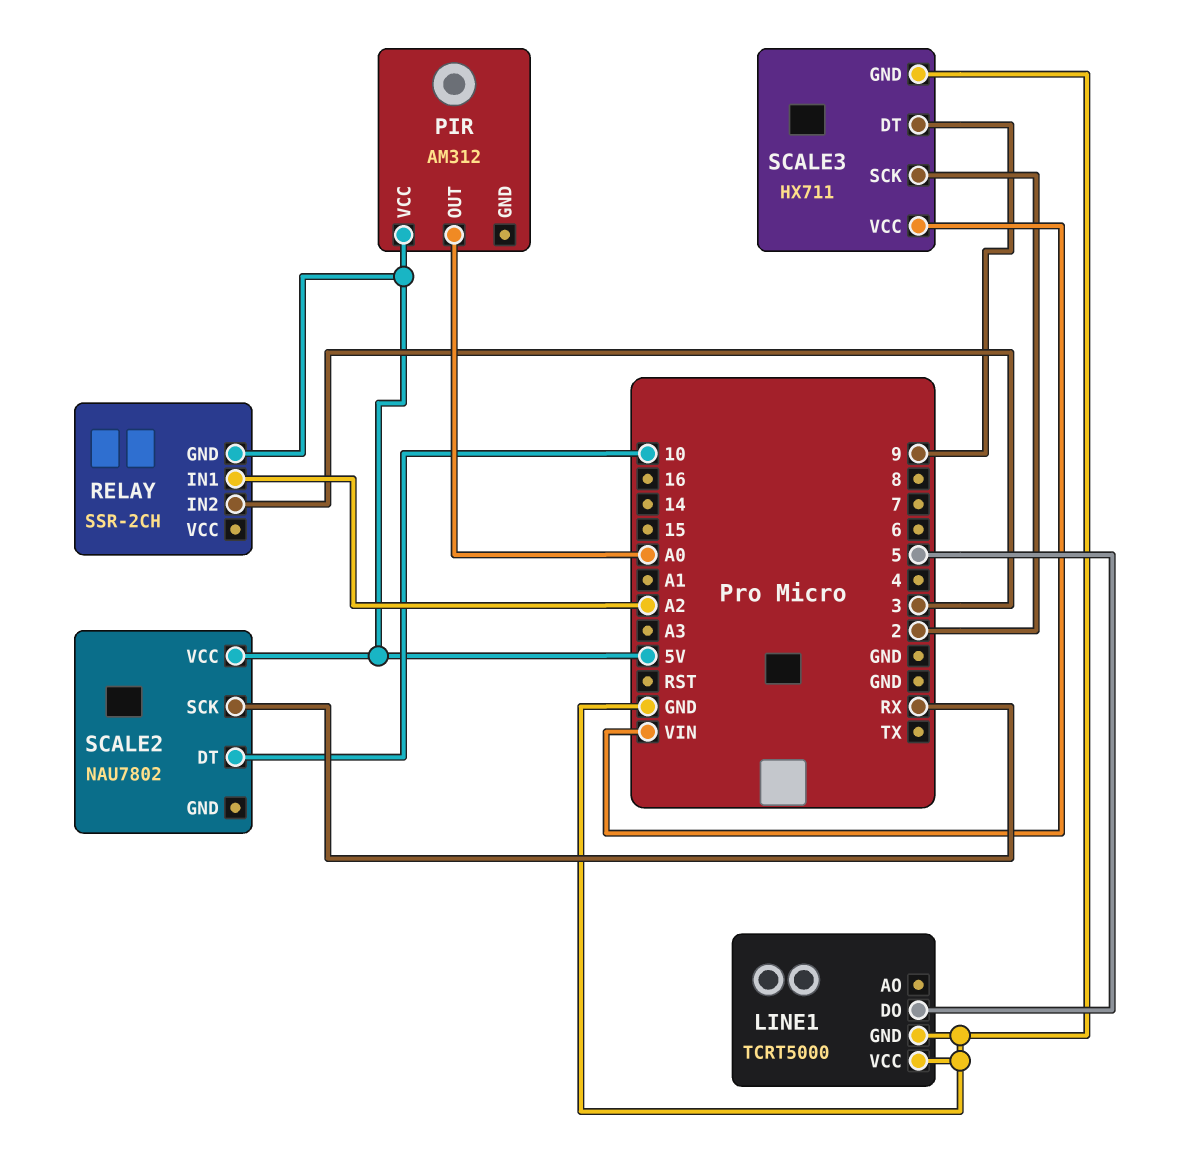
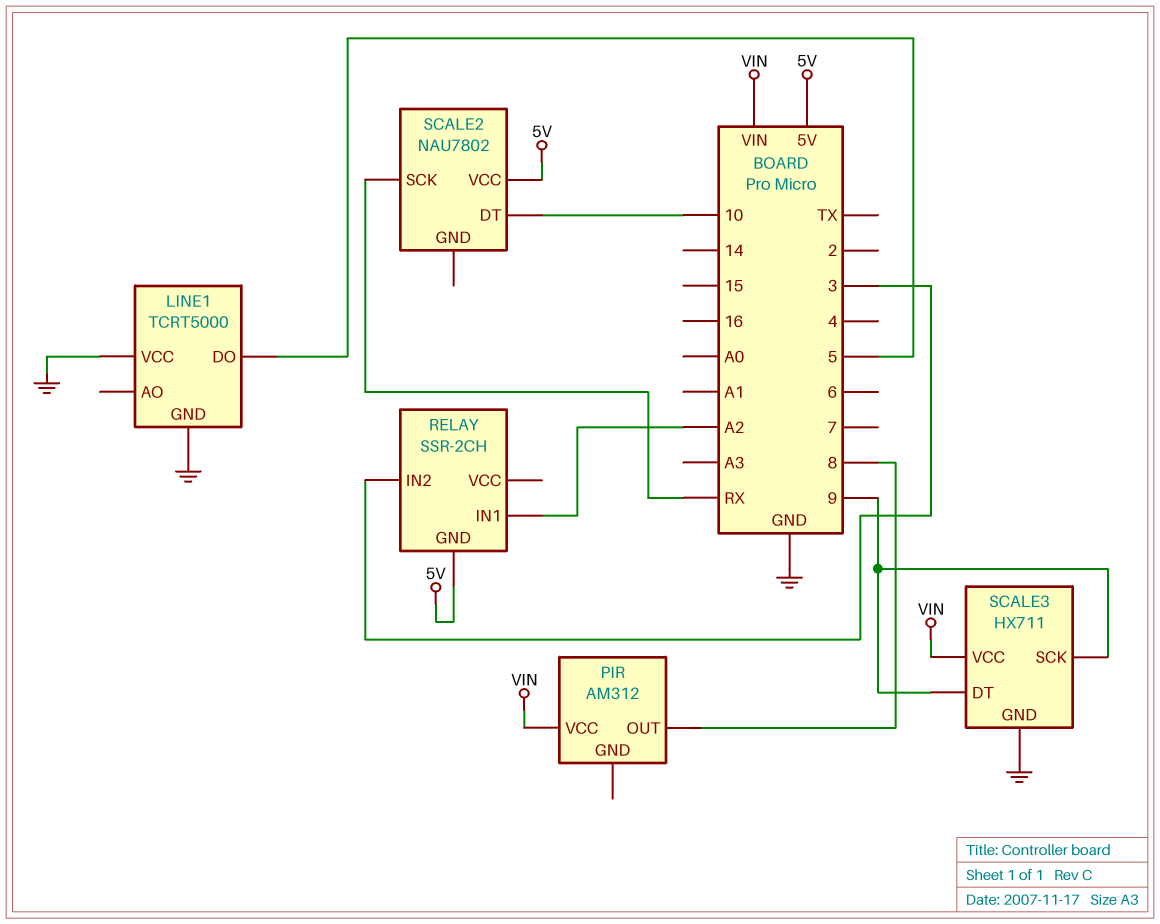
PIR pin OUT: A0 -> 8
PIR pin VCC: 5V -> VIN
SCALE3 pin SCK: 2 -> 9

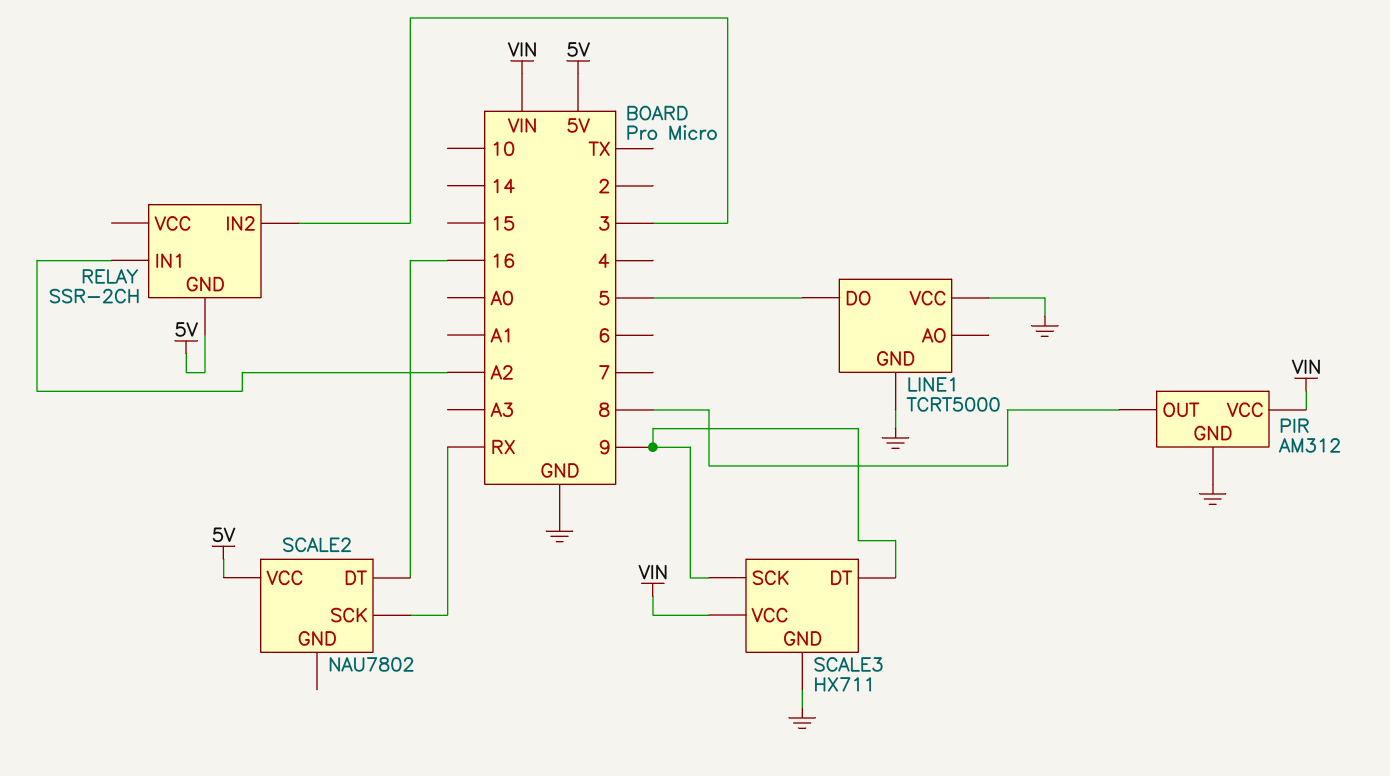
PIR pin GND: none -> GND
SCALE2 pin DT: 10 -> 16

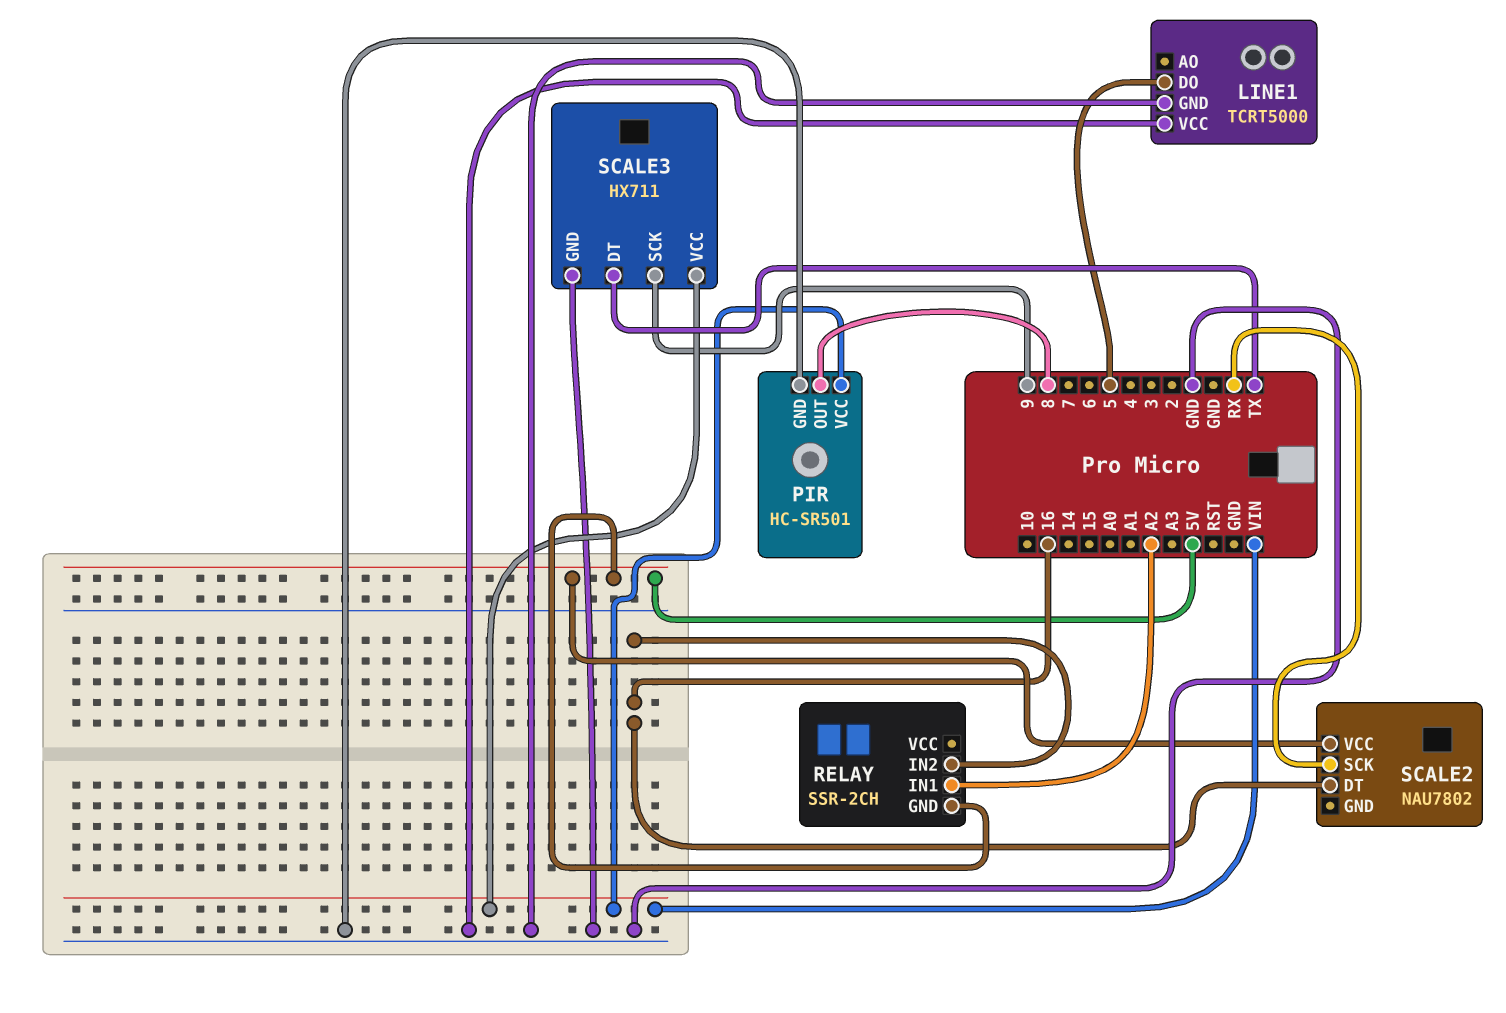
PIR: AM312 -> HC-SR501
RELAY pin IN2: 3 -> 16
SCALE3 pin DT: 9 -> TX

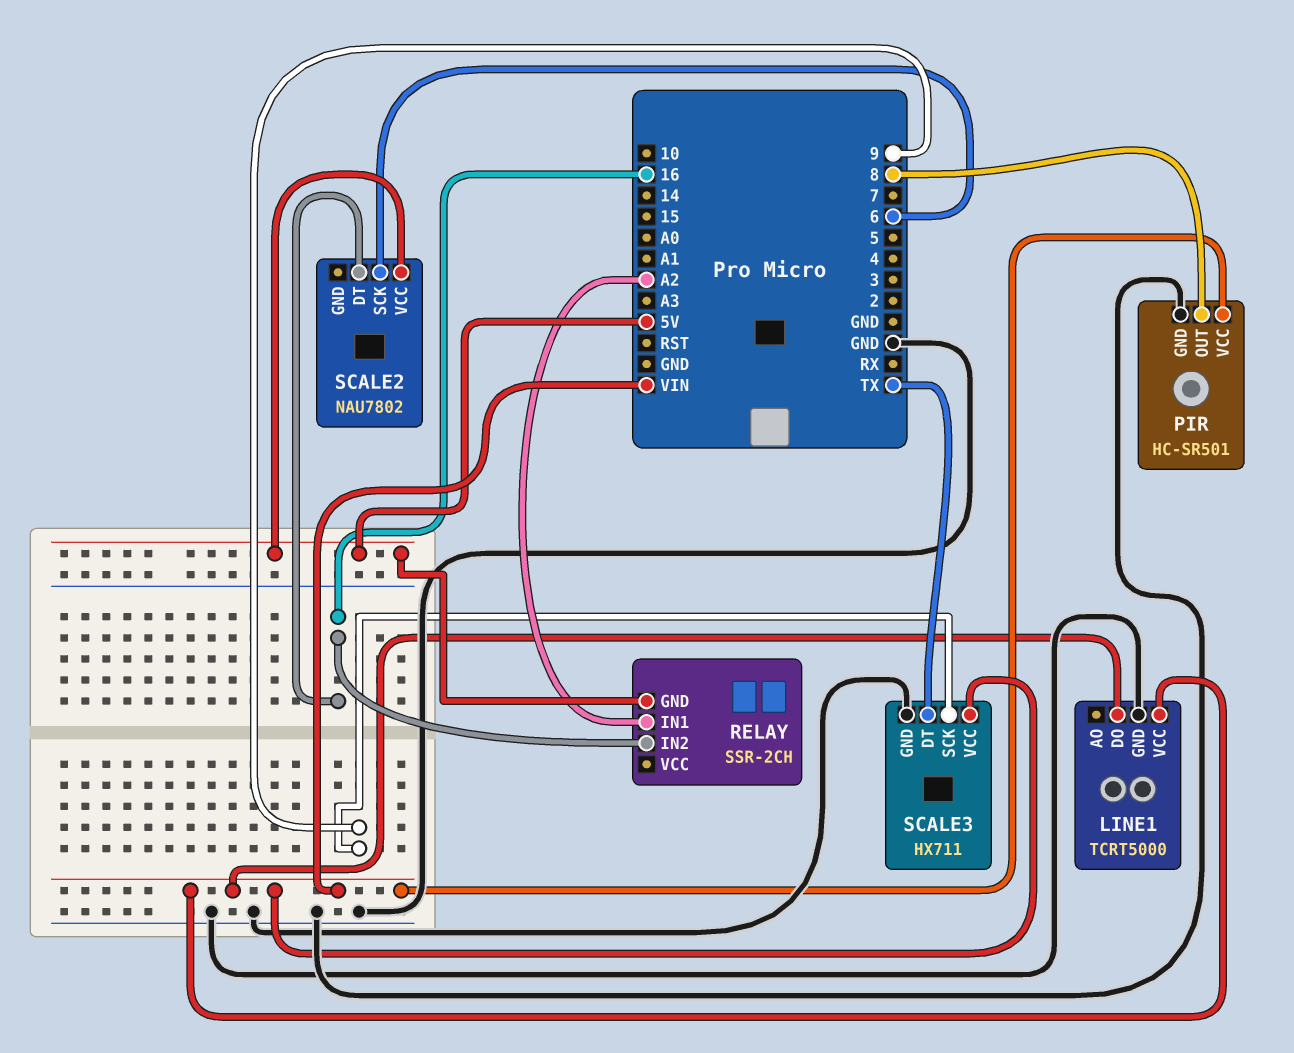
LINE1 pin DO: 5 -> VIN
LINE1 pin VCC: GND -> VIN
SCALE2 pin SCK: RX -> 6

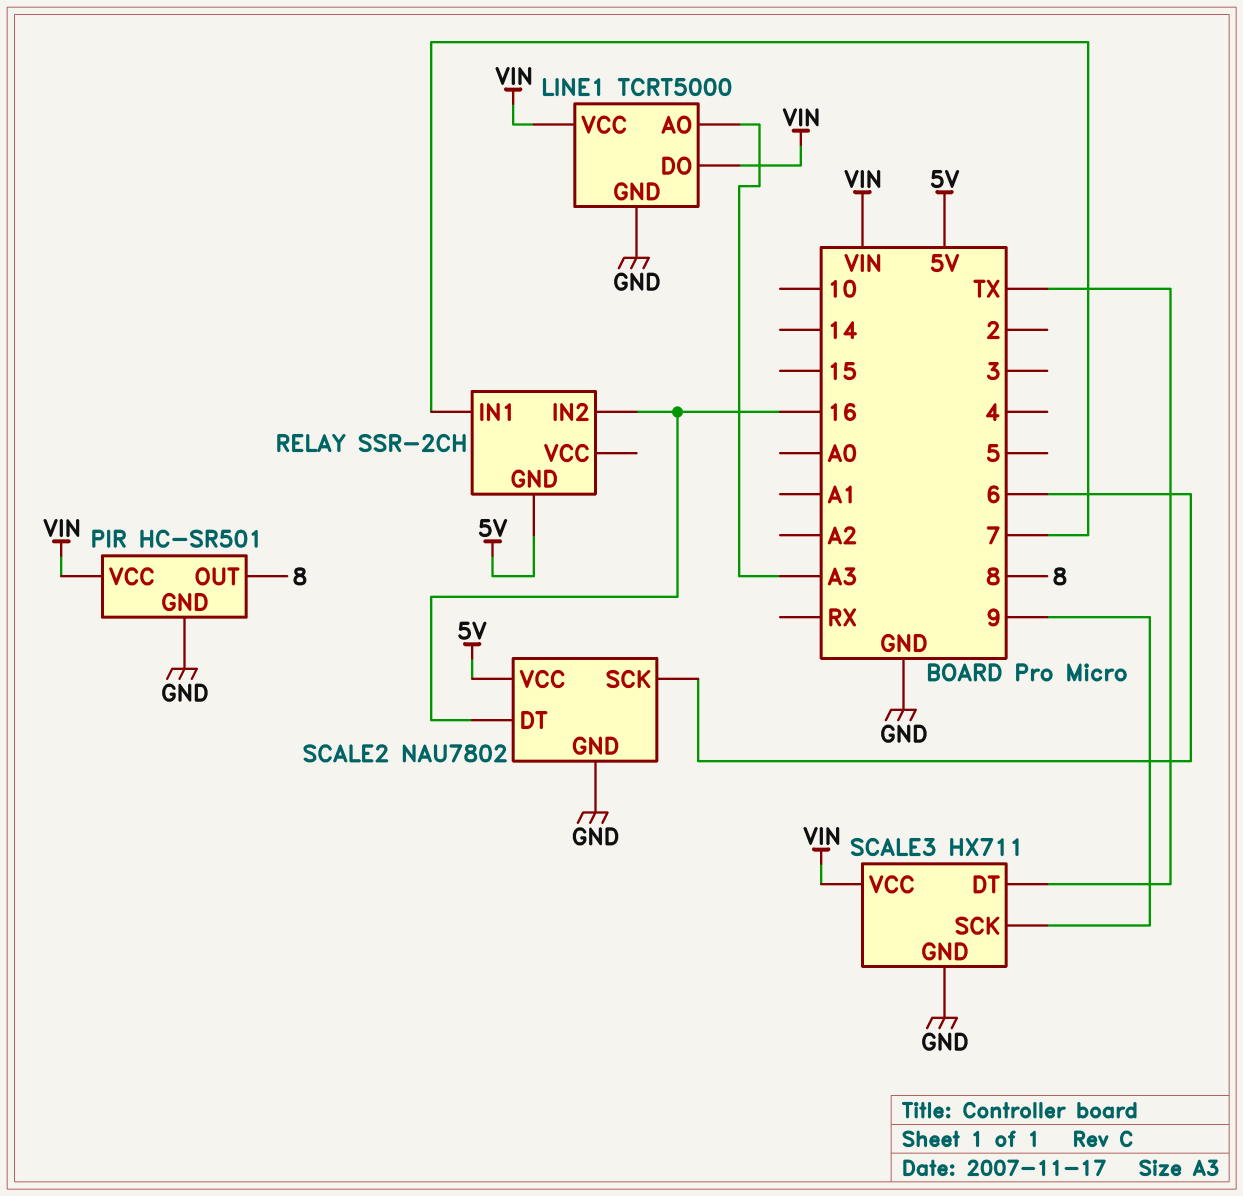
LINE1 pin AO: none -> A3
RELAY pin IN1: A2 -> 7
SCALE2 pin GND: none -> GND

